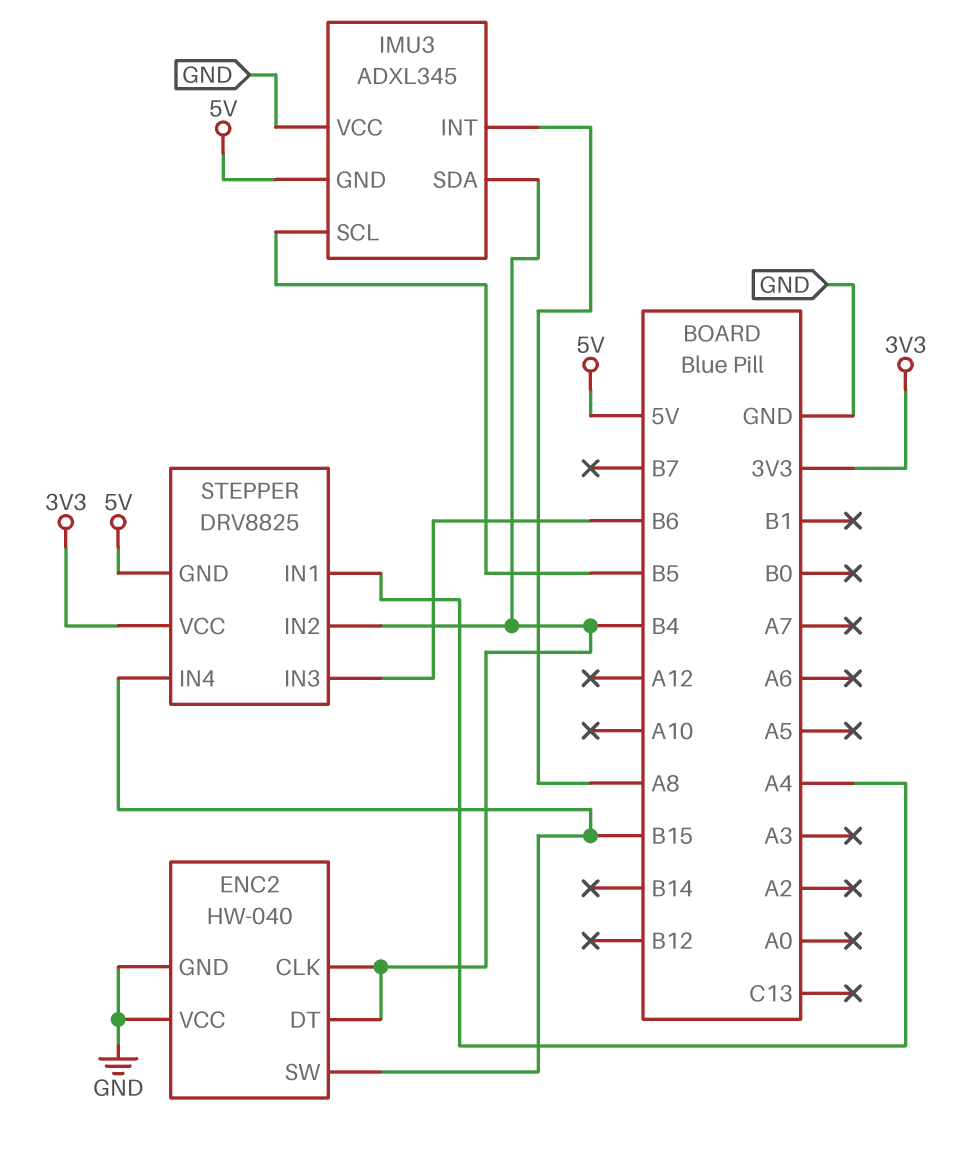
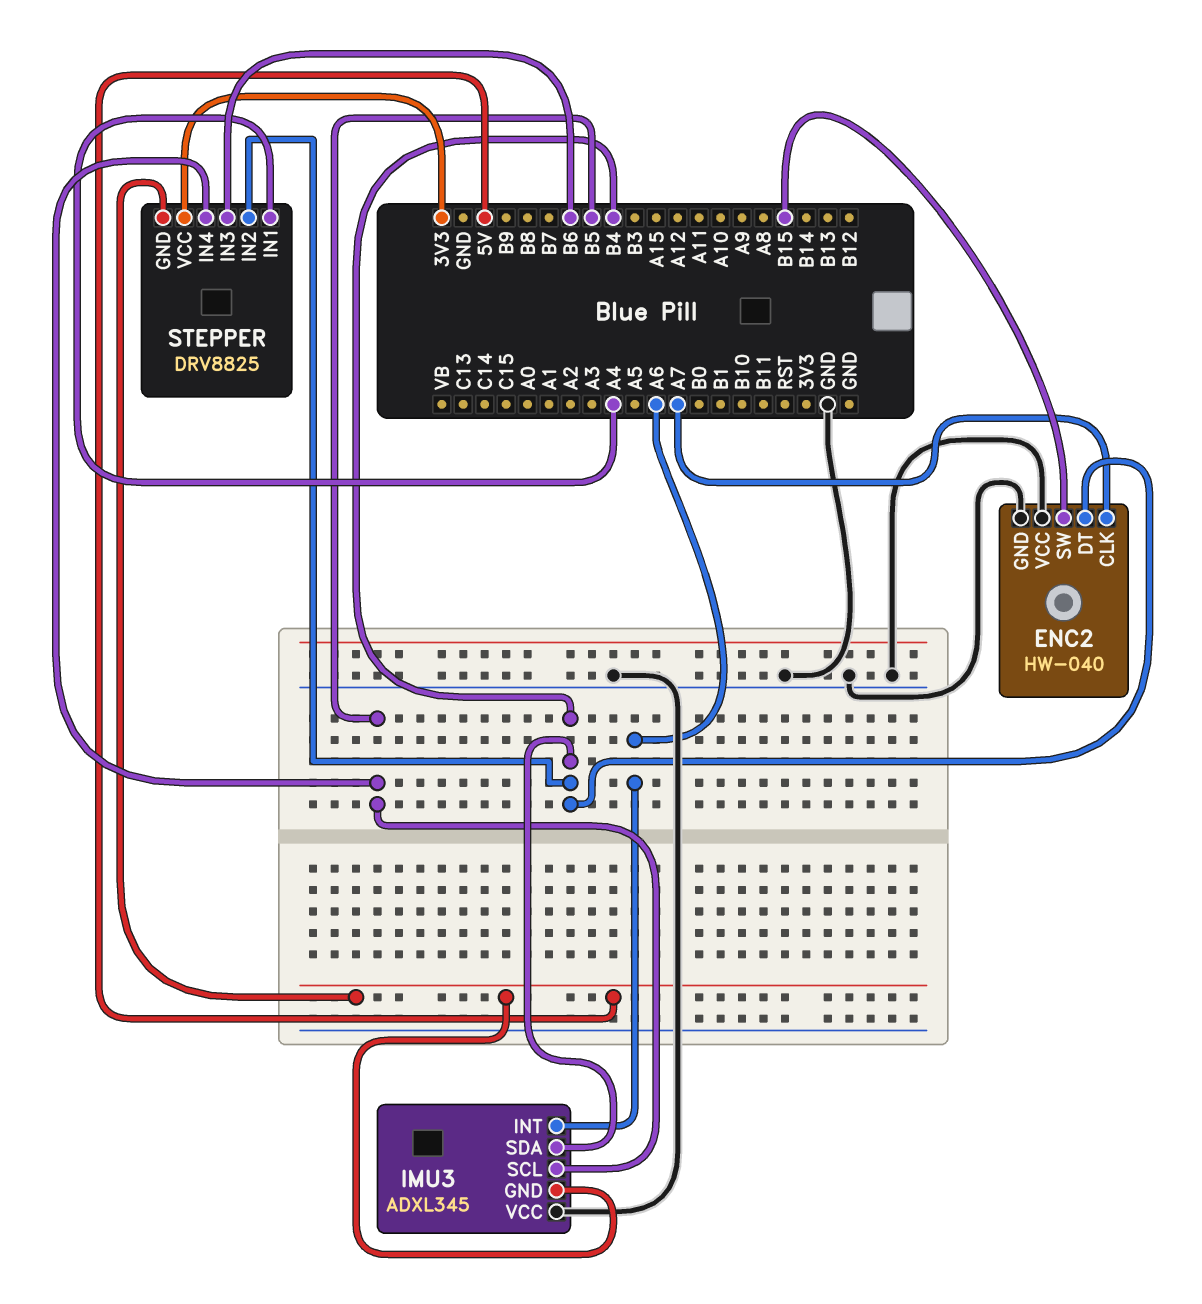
ENC2 pin CLK: B4 -> A7
IMU3 pin INT: A8 -> A6
STEPPER pin IN4: B15 -> B5

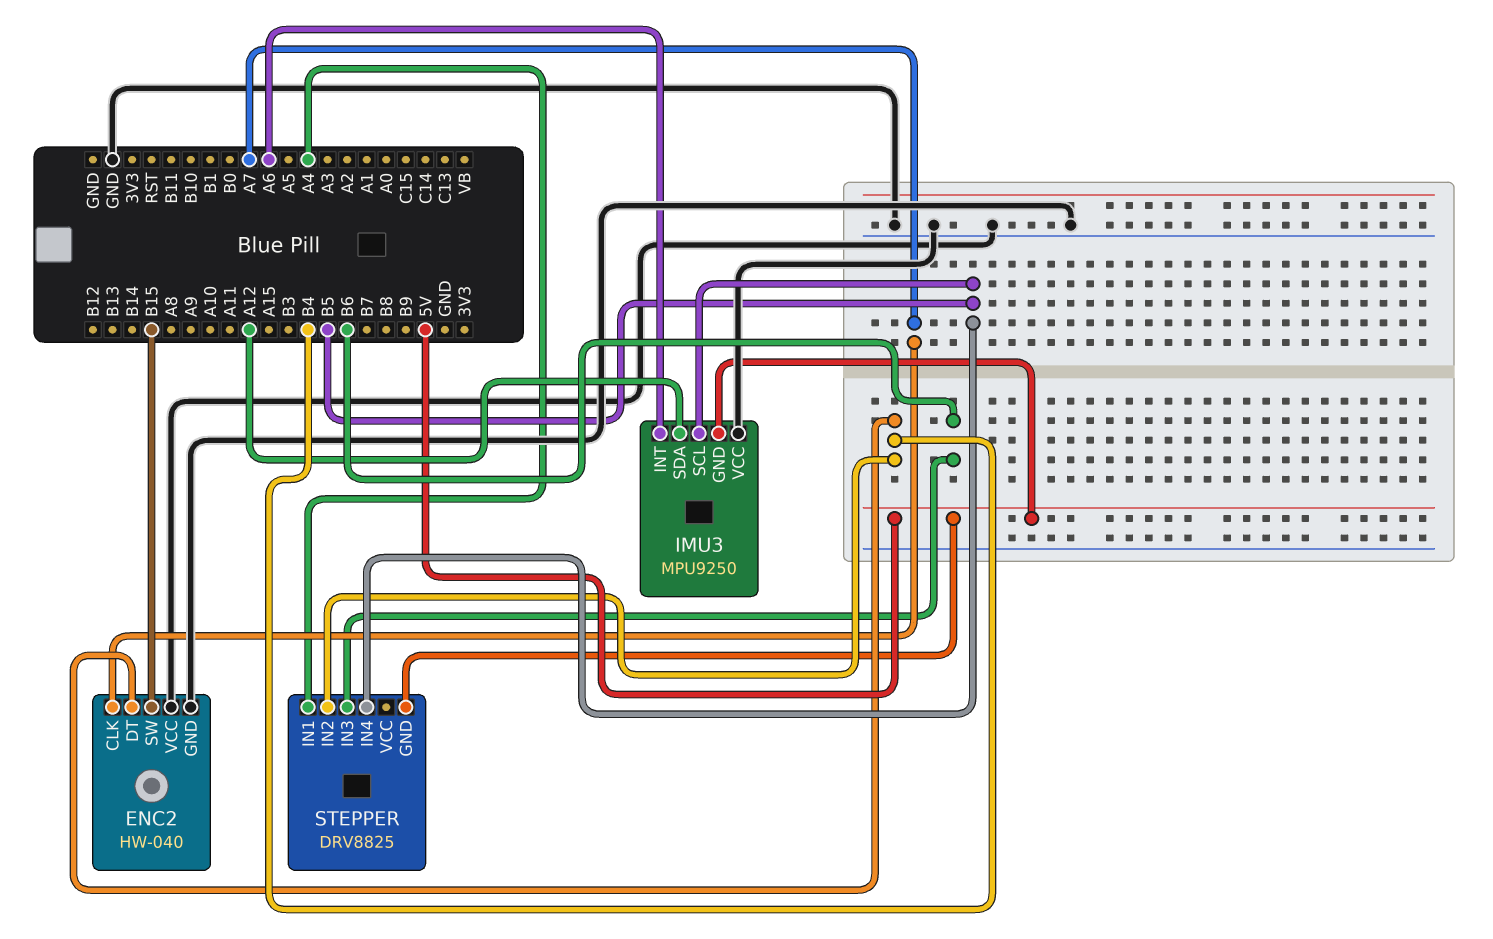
IMU3: ADXL345 -> MPU9250
IMU3 pin SDA: B4 -> A12
STEPPER pin VCC: 3V3 -> none

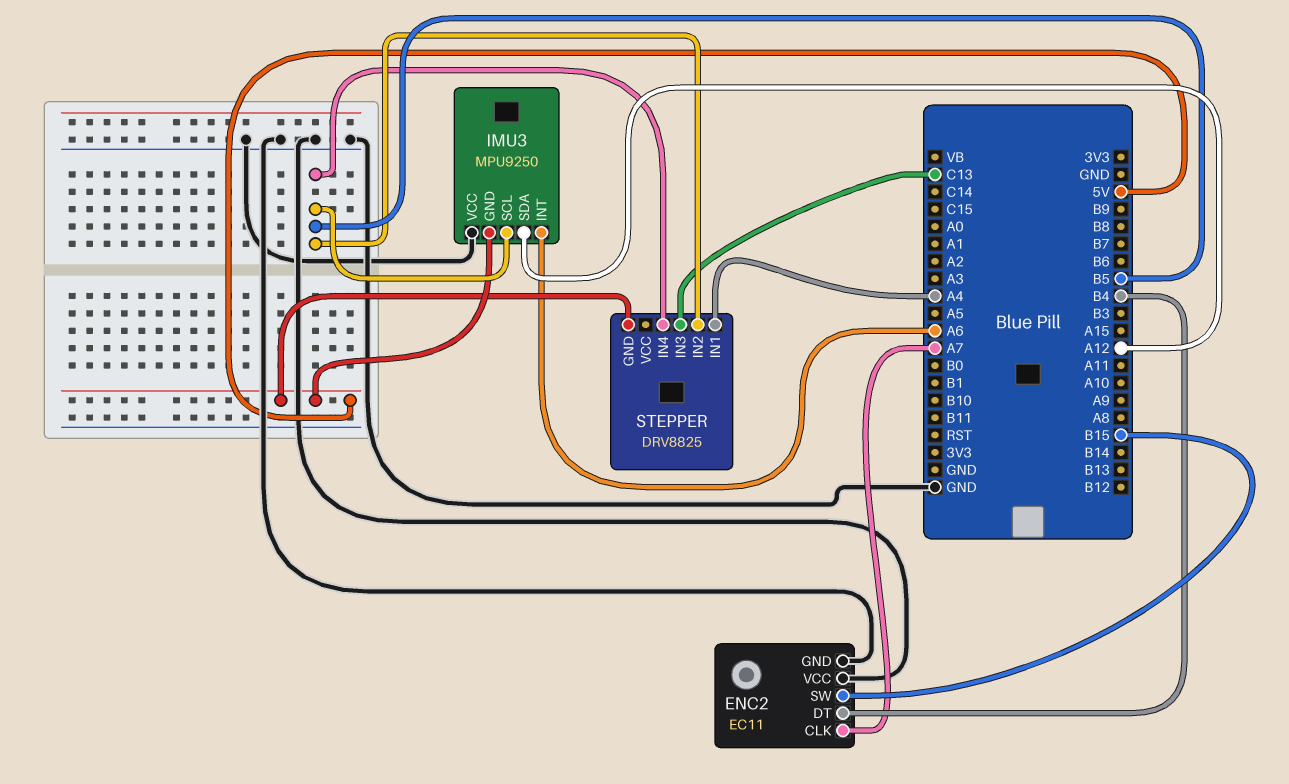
ENC2: HW-040 -> EC11
STEPPER pin IN2: B4 -> B5
STEPPER pin IN3: B6 -> C13

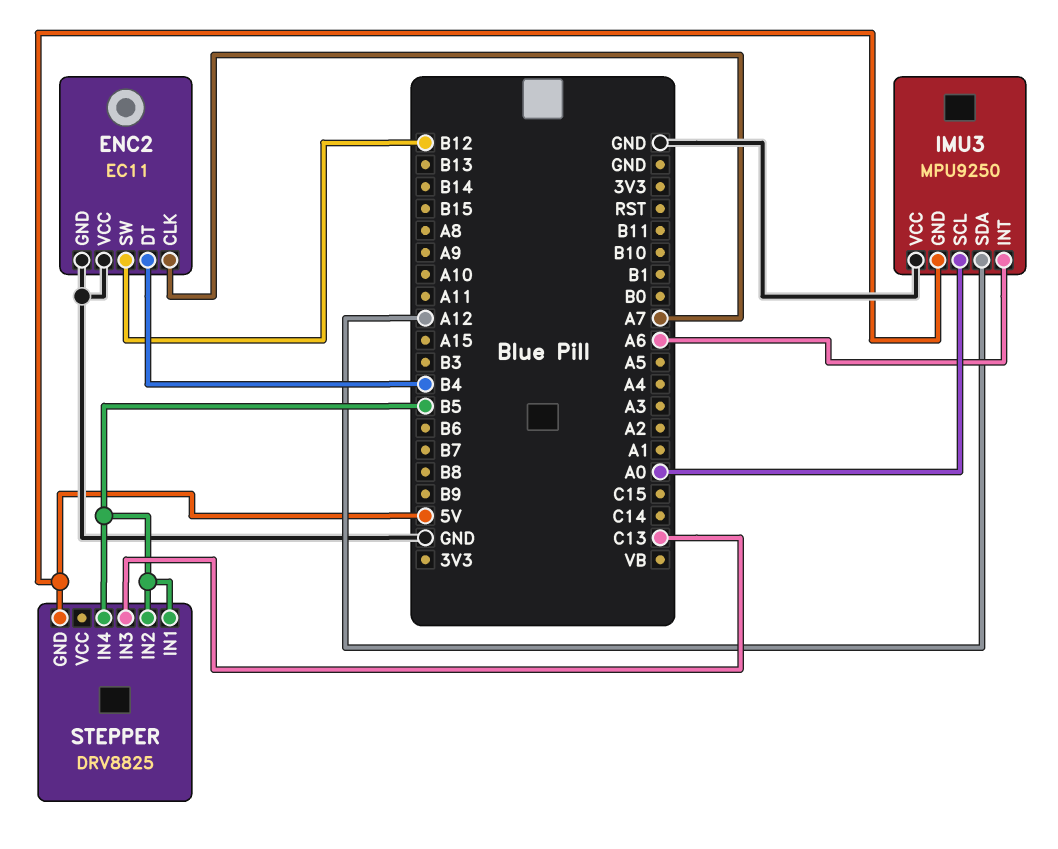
ENC2 pin SW: B15 -> B12
IMU3 pin SCL: B5 -> A0
STEPPER pin IN1: A4 -> B5

